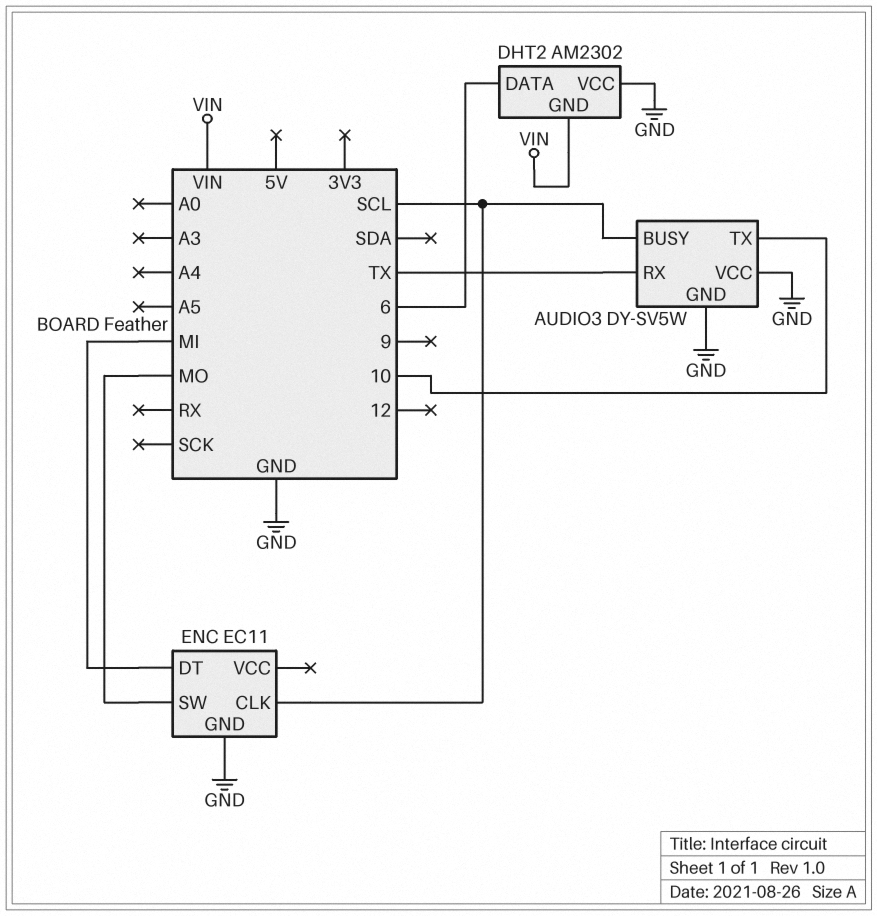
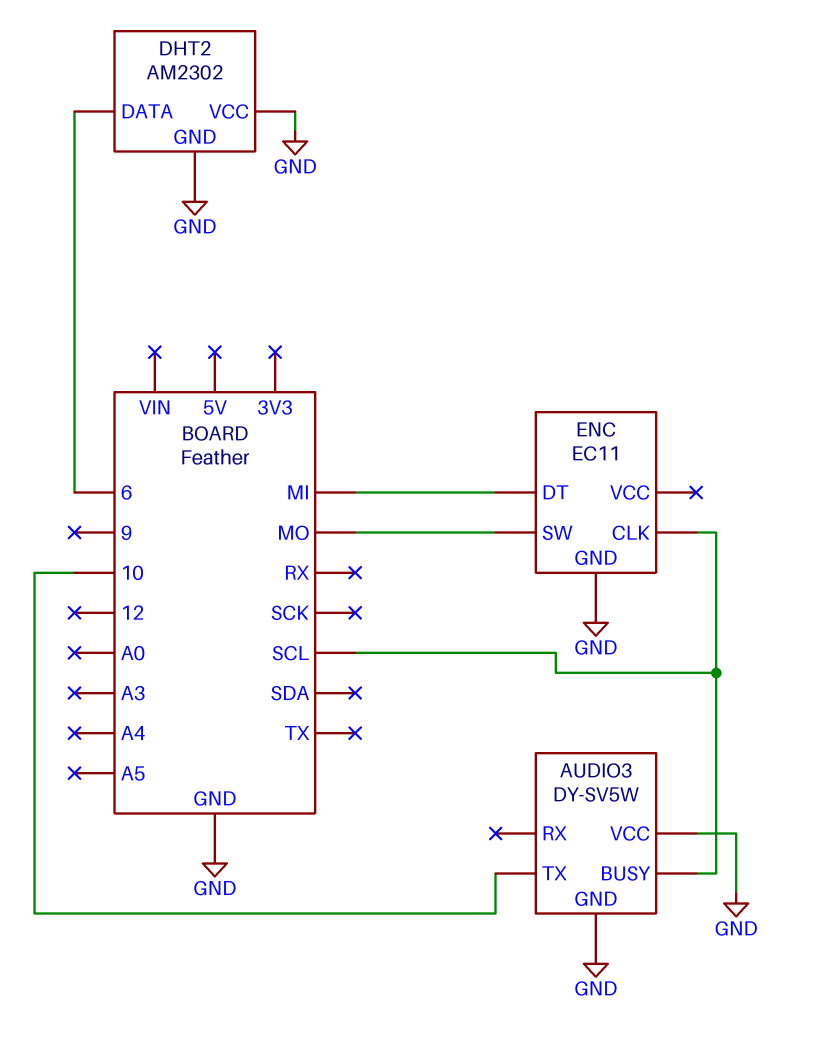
AUDIO3 pin RX: TX -> none
DHT2 pin GND: VIN -> GND

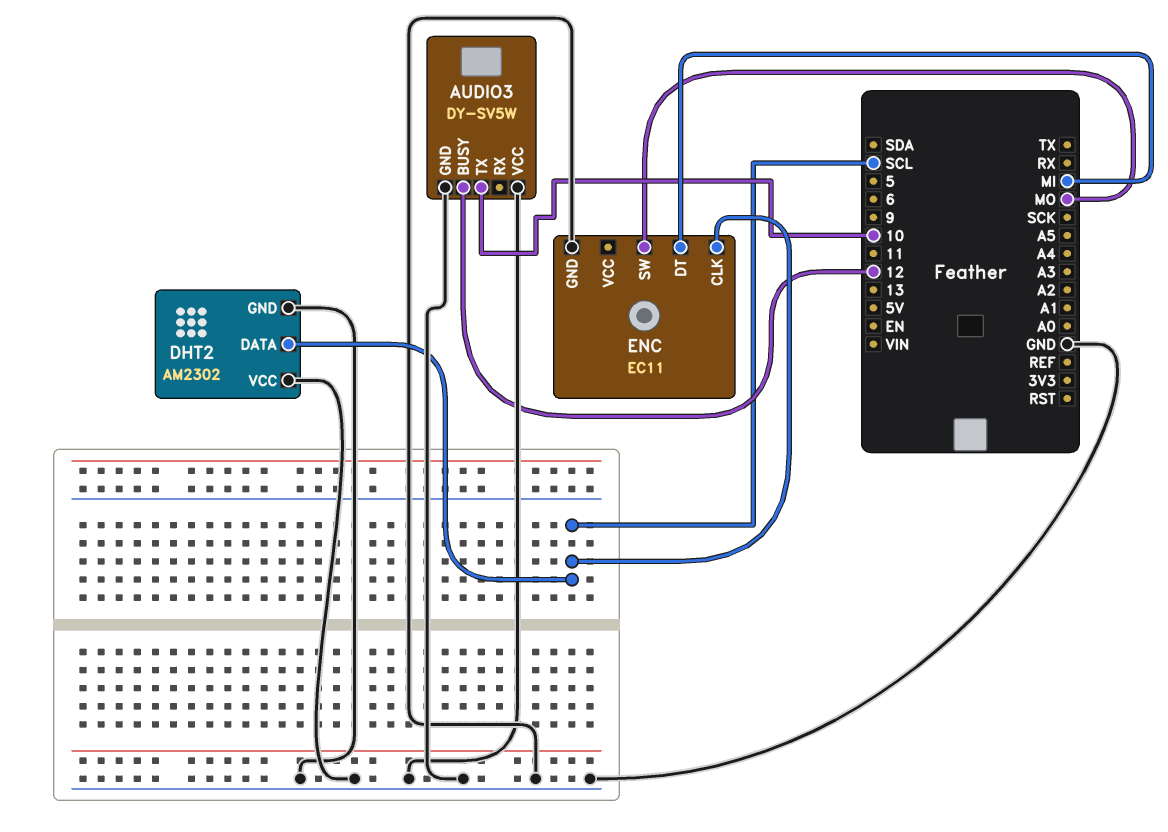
AUDIO3 pin BUSY: SCL -> 12
DHT2 pin DATA: 6 -> SCL

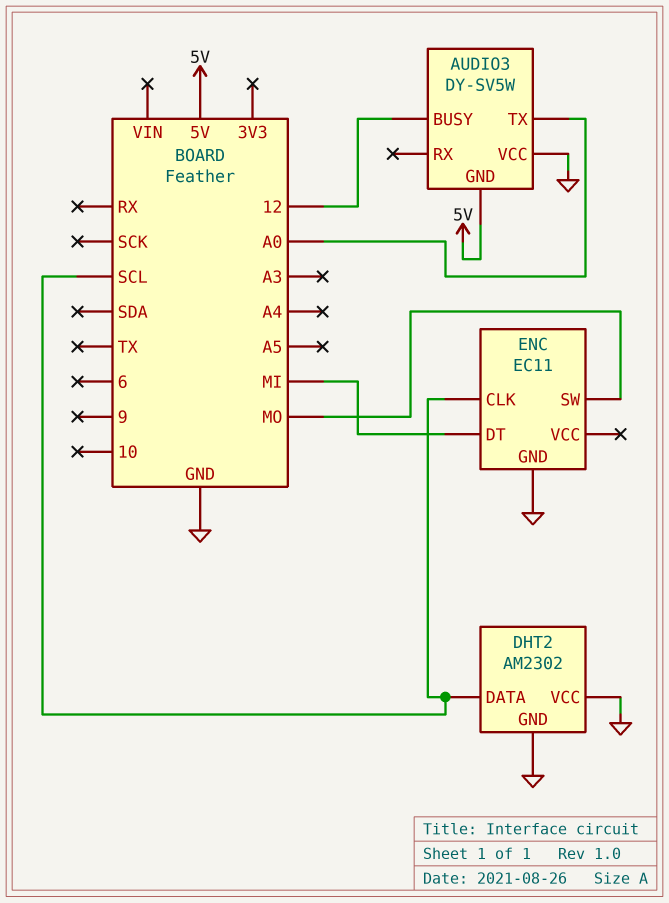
AUDIO3 pin GND: GND -> 5V
AUDIO3 pin TX: 10 -> A0

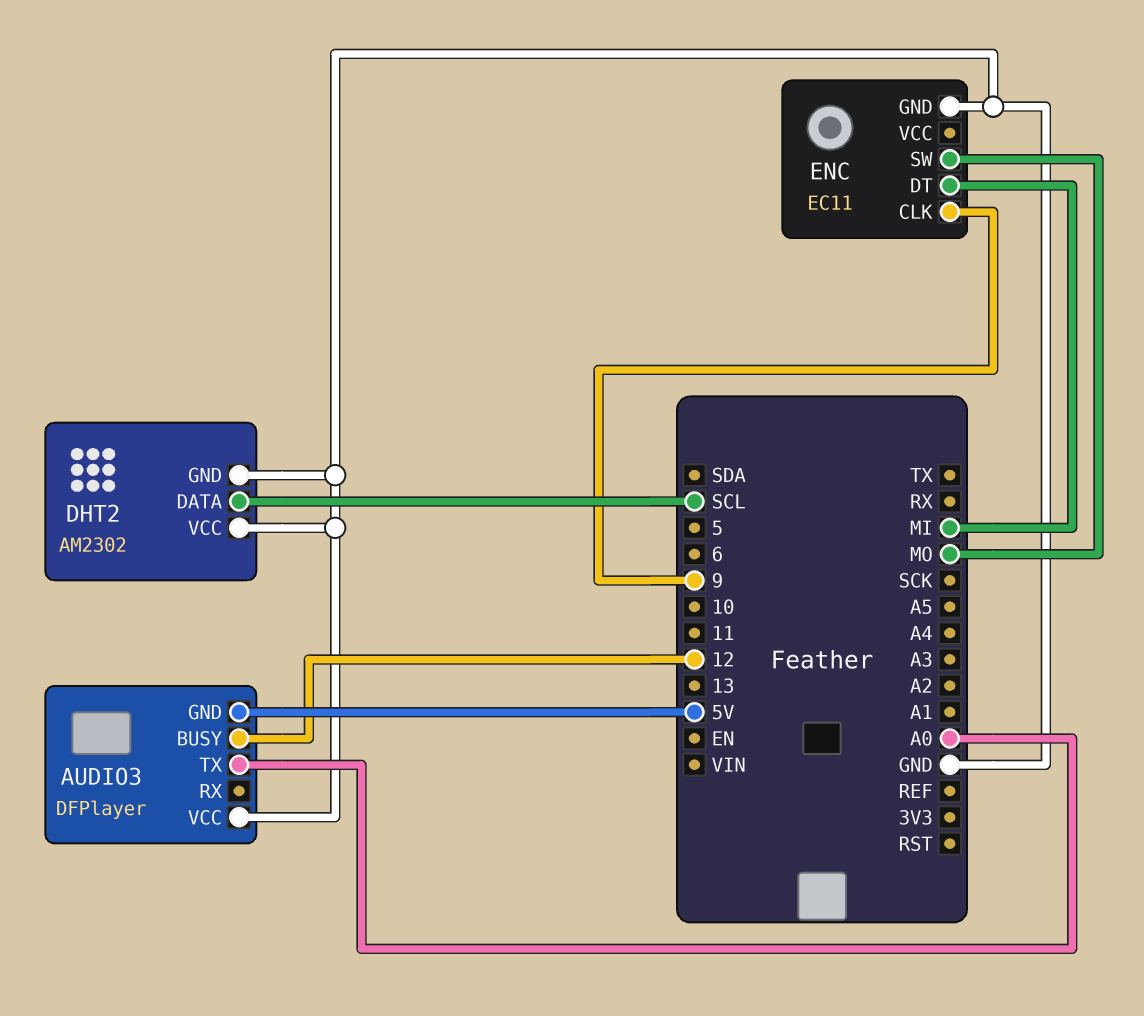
AUDIO3: DY-SV5W -> DFPlayer
ENC pin CLK: SCL -> 9

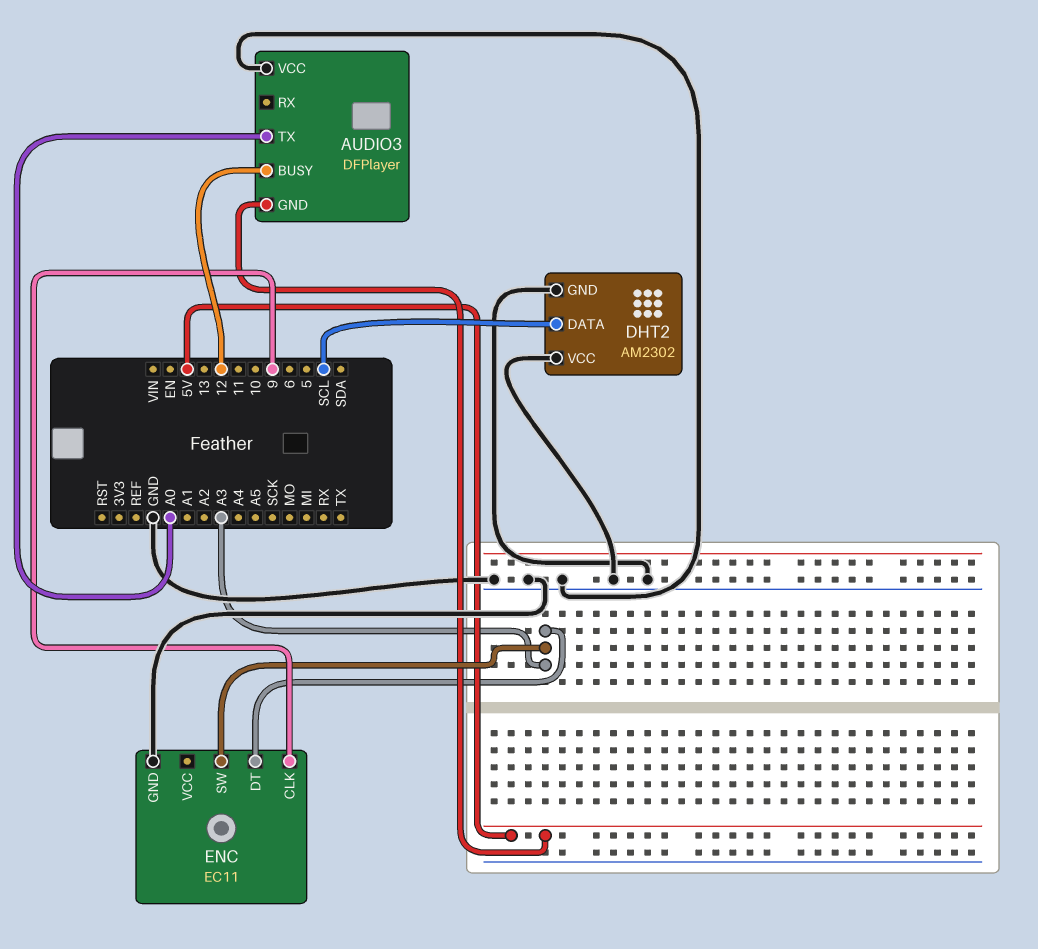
ENC pin DT: MI -> A3
ENC pin SW: MO -> A3

